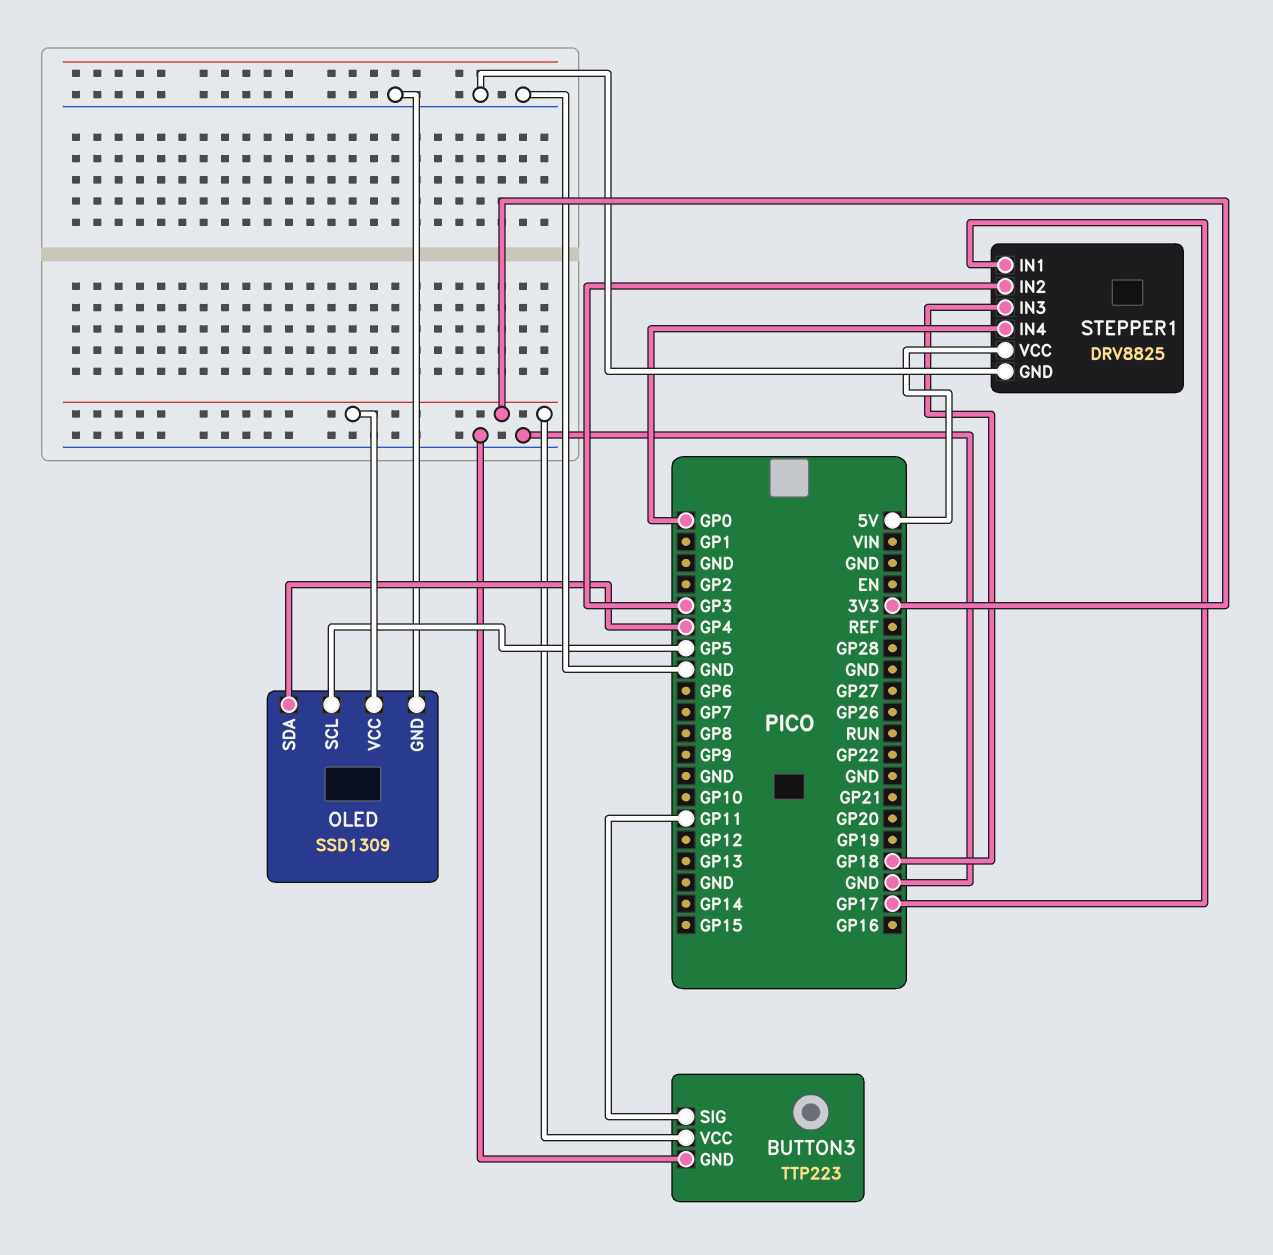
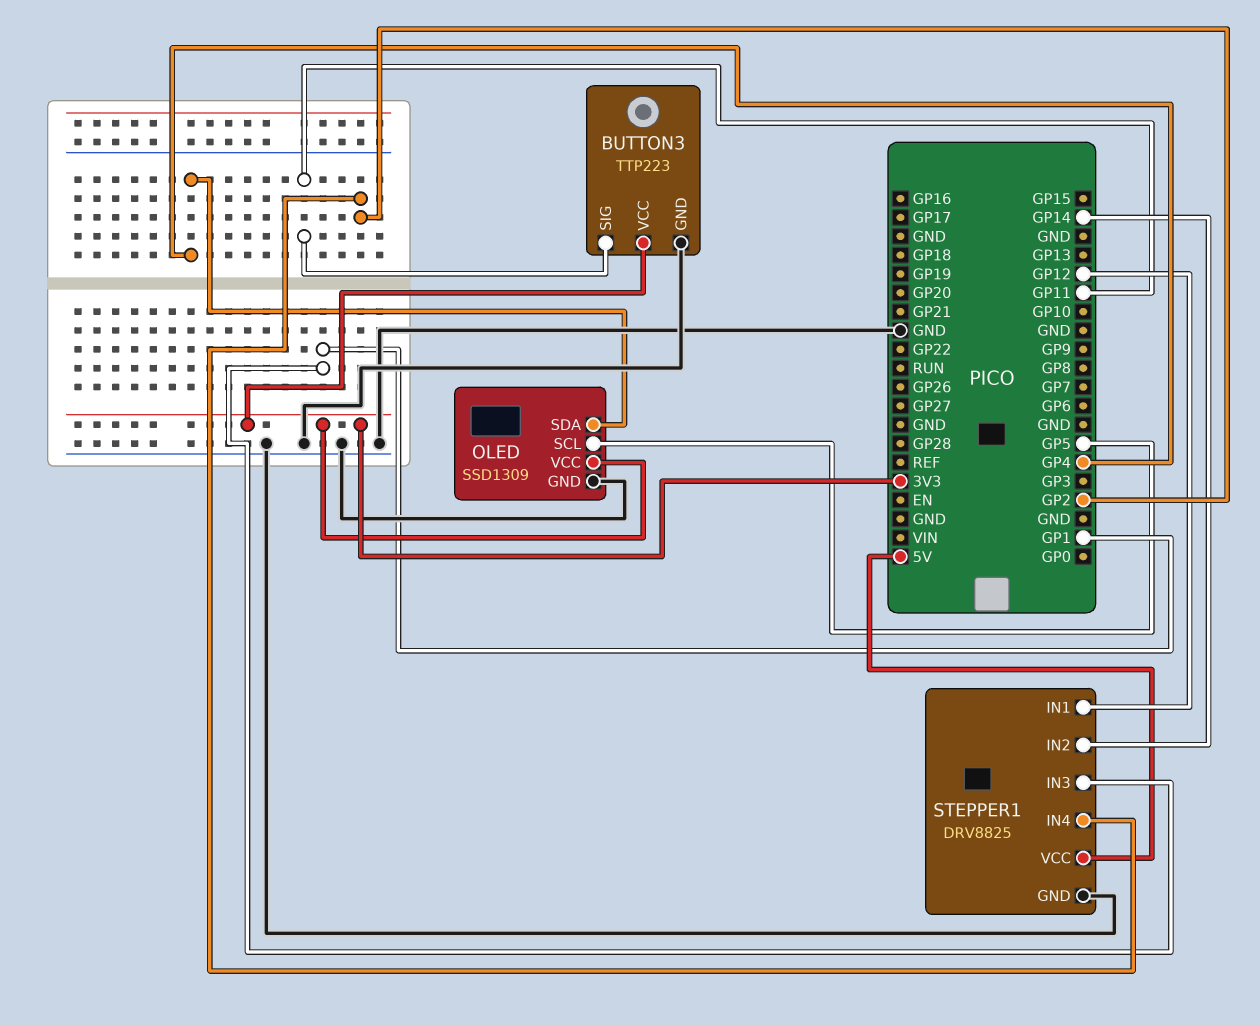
STEPPER1 pin IN1: GP17 -> GP12
STEPPER1 pin IN2: GP3 -> GP14
STEPPER1 pin IN3: GP18 -> GP1
STEPPER1 pin IN4: GP0 -> GP2

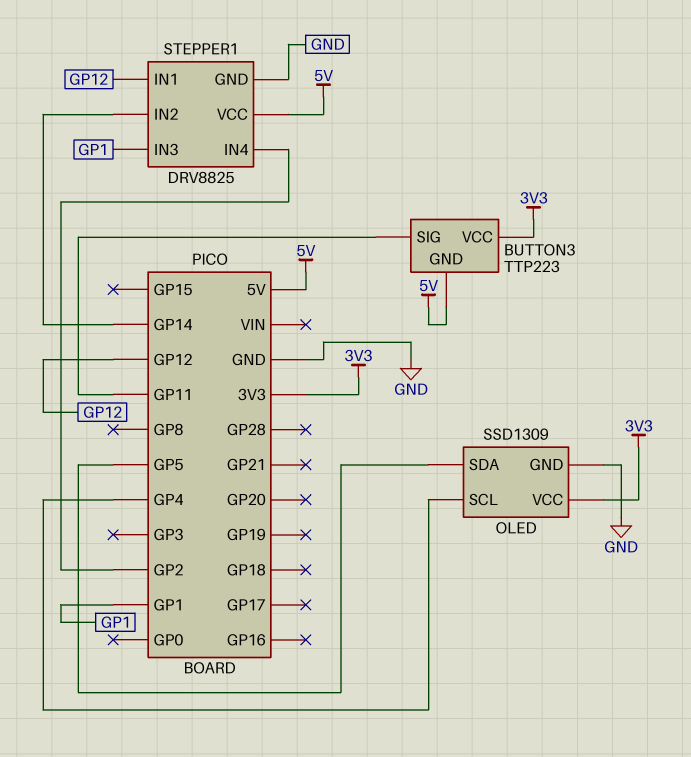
BUTTON3 pin GND: GND -> 5V
OLED pin SCL: GP5 -> GP4
OLED pin SDA: GP4 -> GP5

